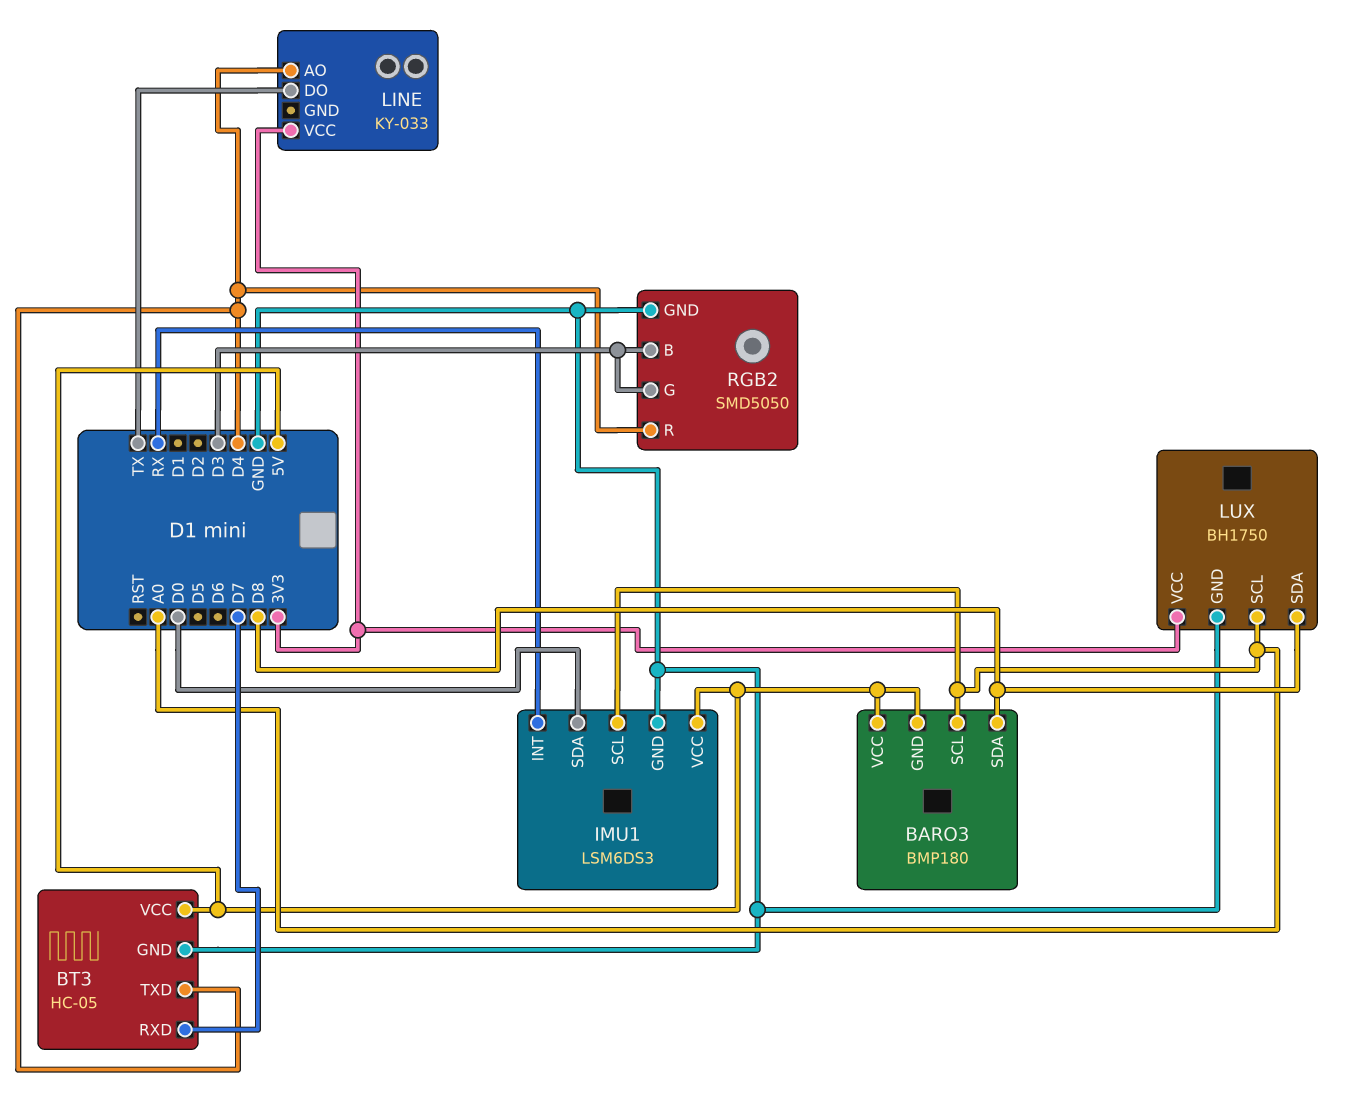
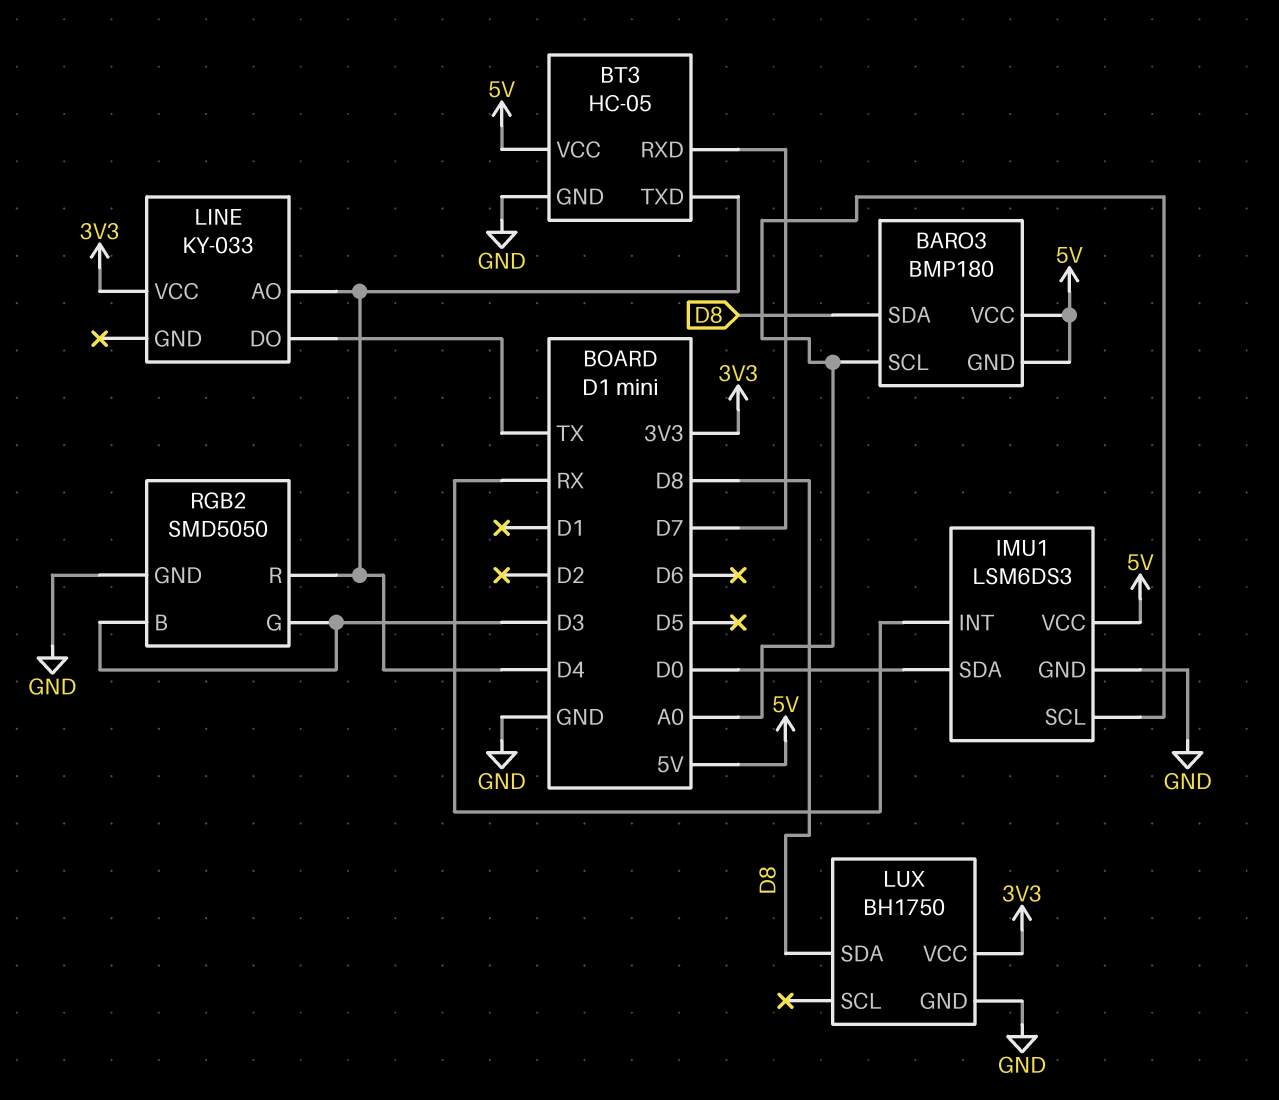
LUX pin SCL: A0 -> none

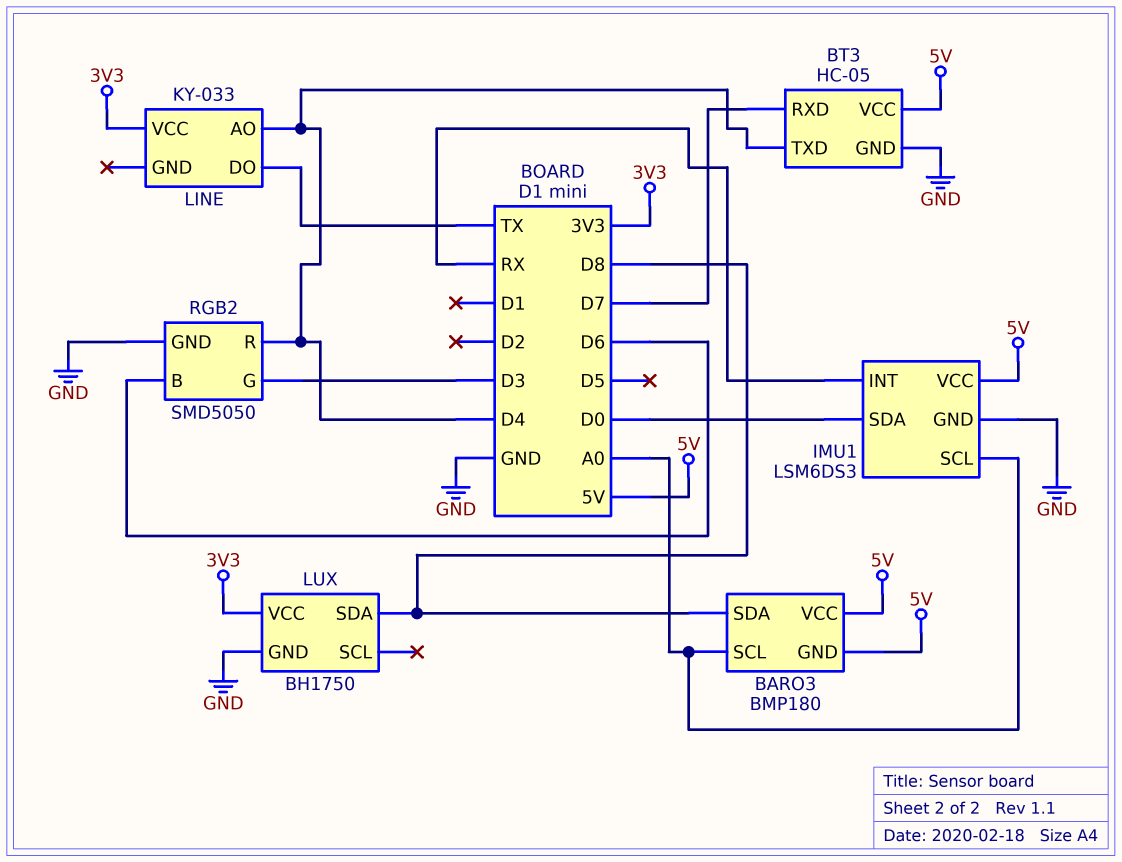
RGB2 pin B: D3 -> D6

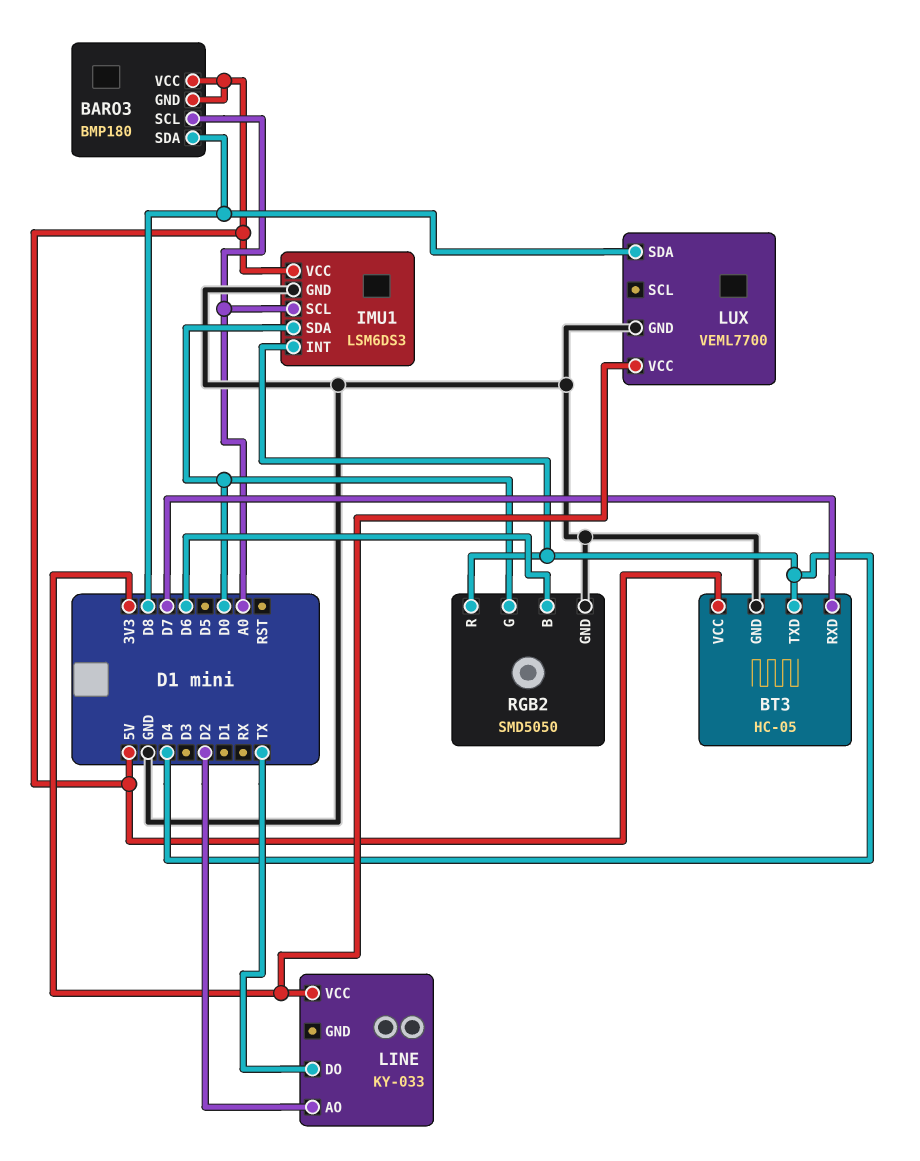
IMU1 pin INT: RX -> D4
LINE pin AO: D4 -> D2
LUX: BH1750 -> VEML7700
RGB2 pin G: D3 -> D0

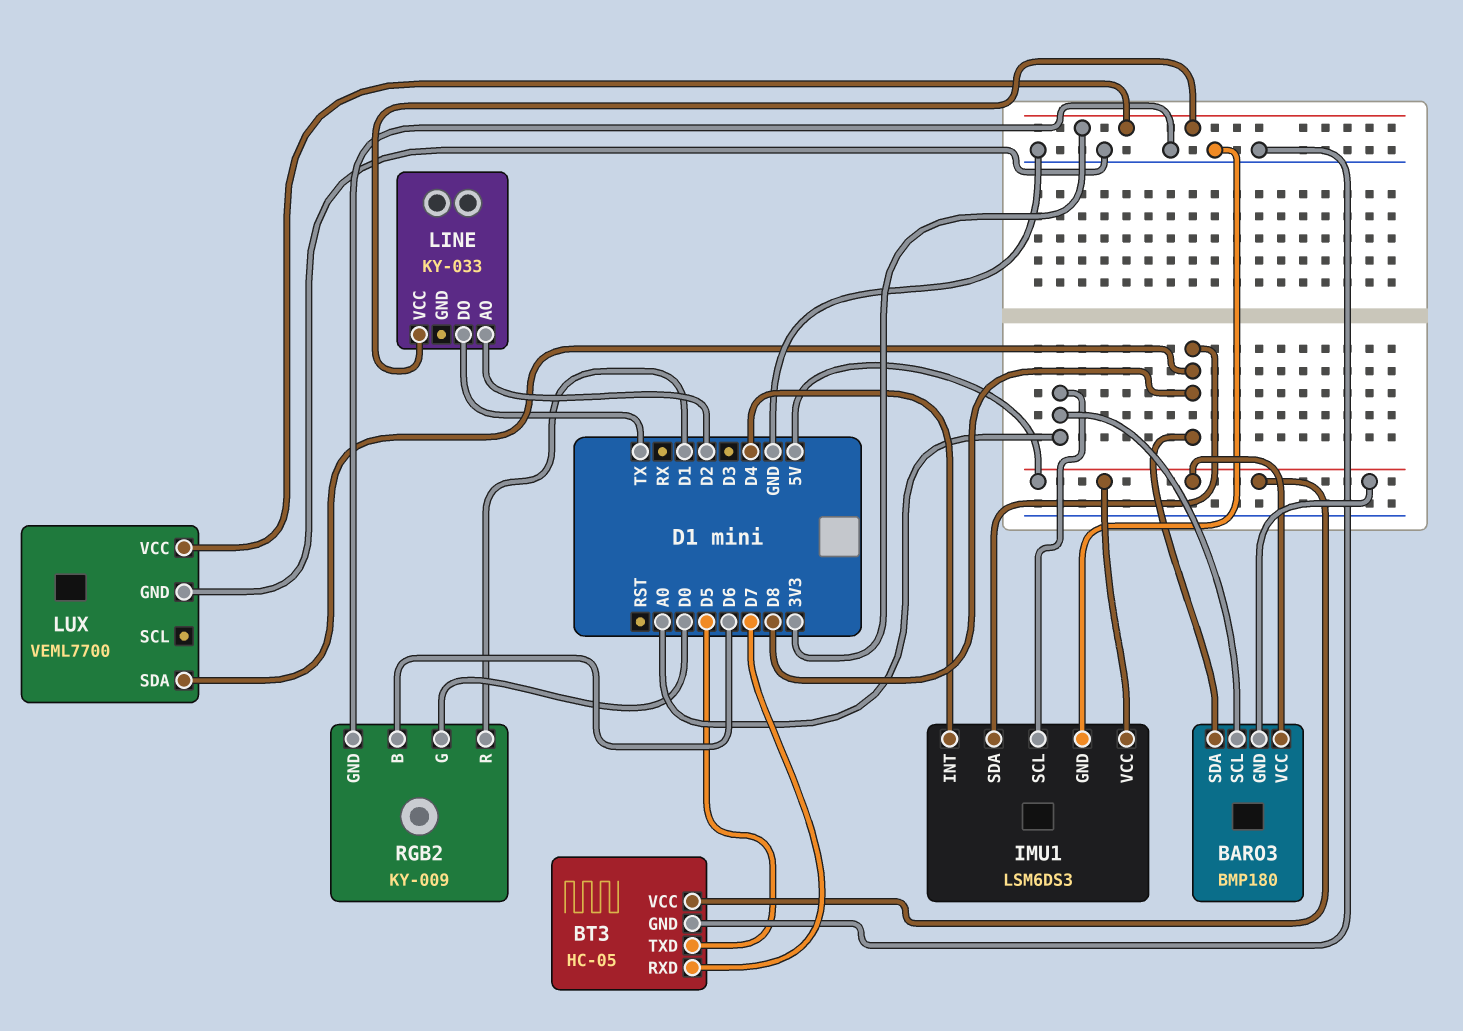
BT3 pin TXD: D4 -> D5
IMU1 pin SDA: D0 -> D8
RGB2: SMD5050 -> KY-009
RGB2 pin R: D4 -> D1

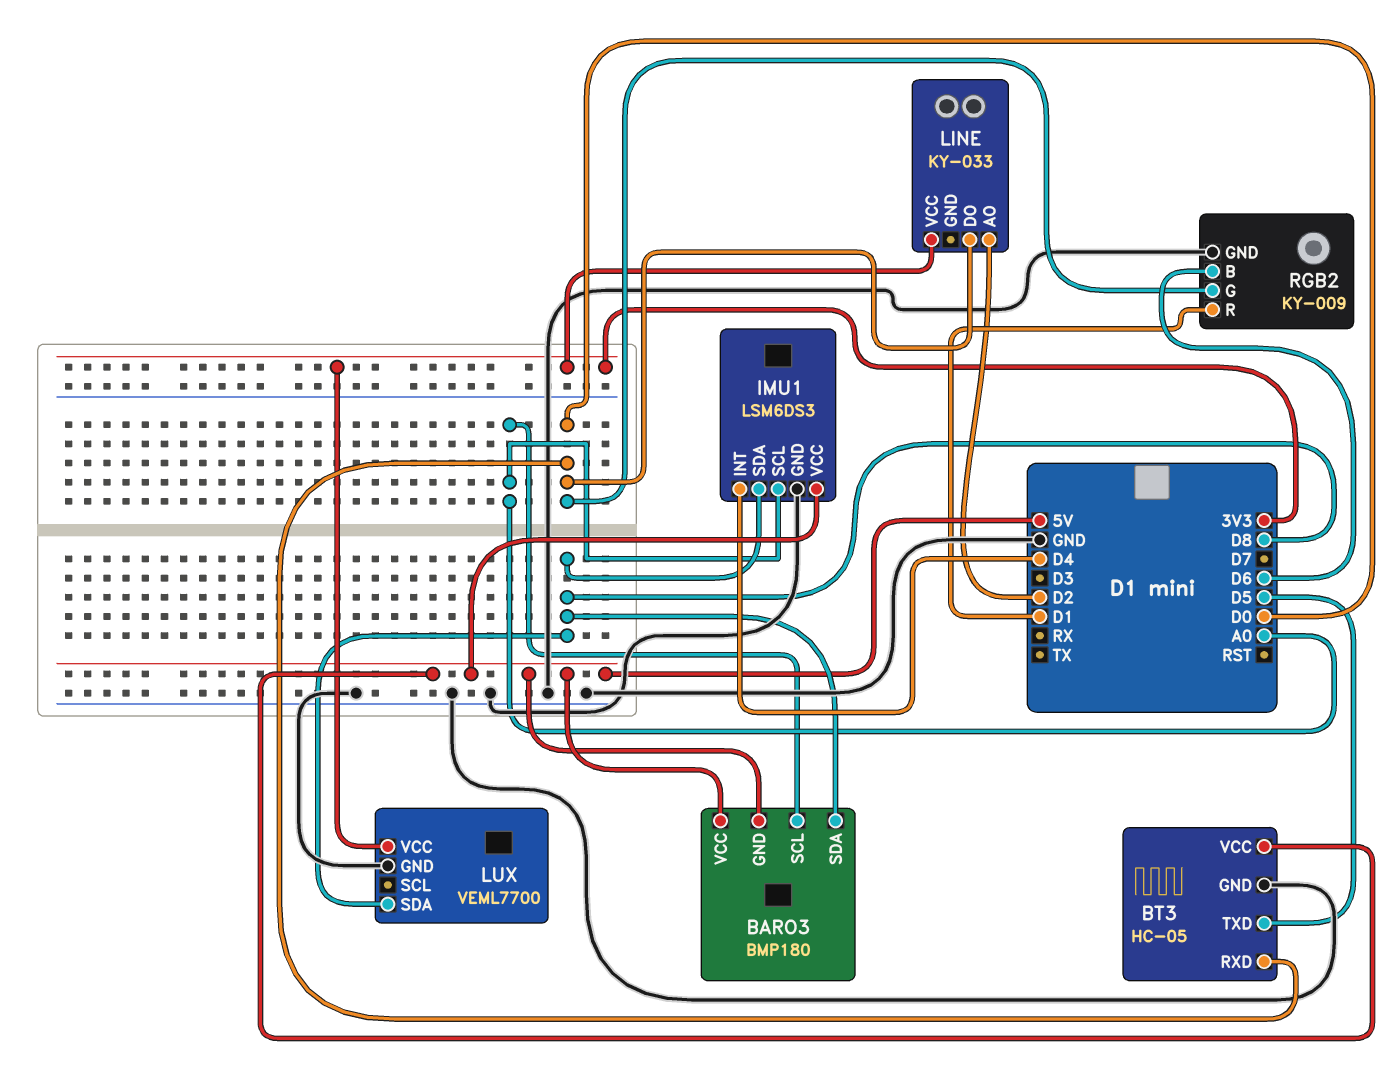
BT3 pin RXD: D7 -> D0
LINE pin DO: TX -> D0

